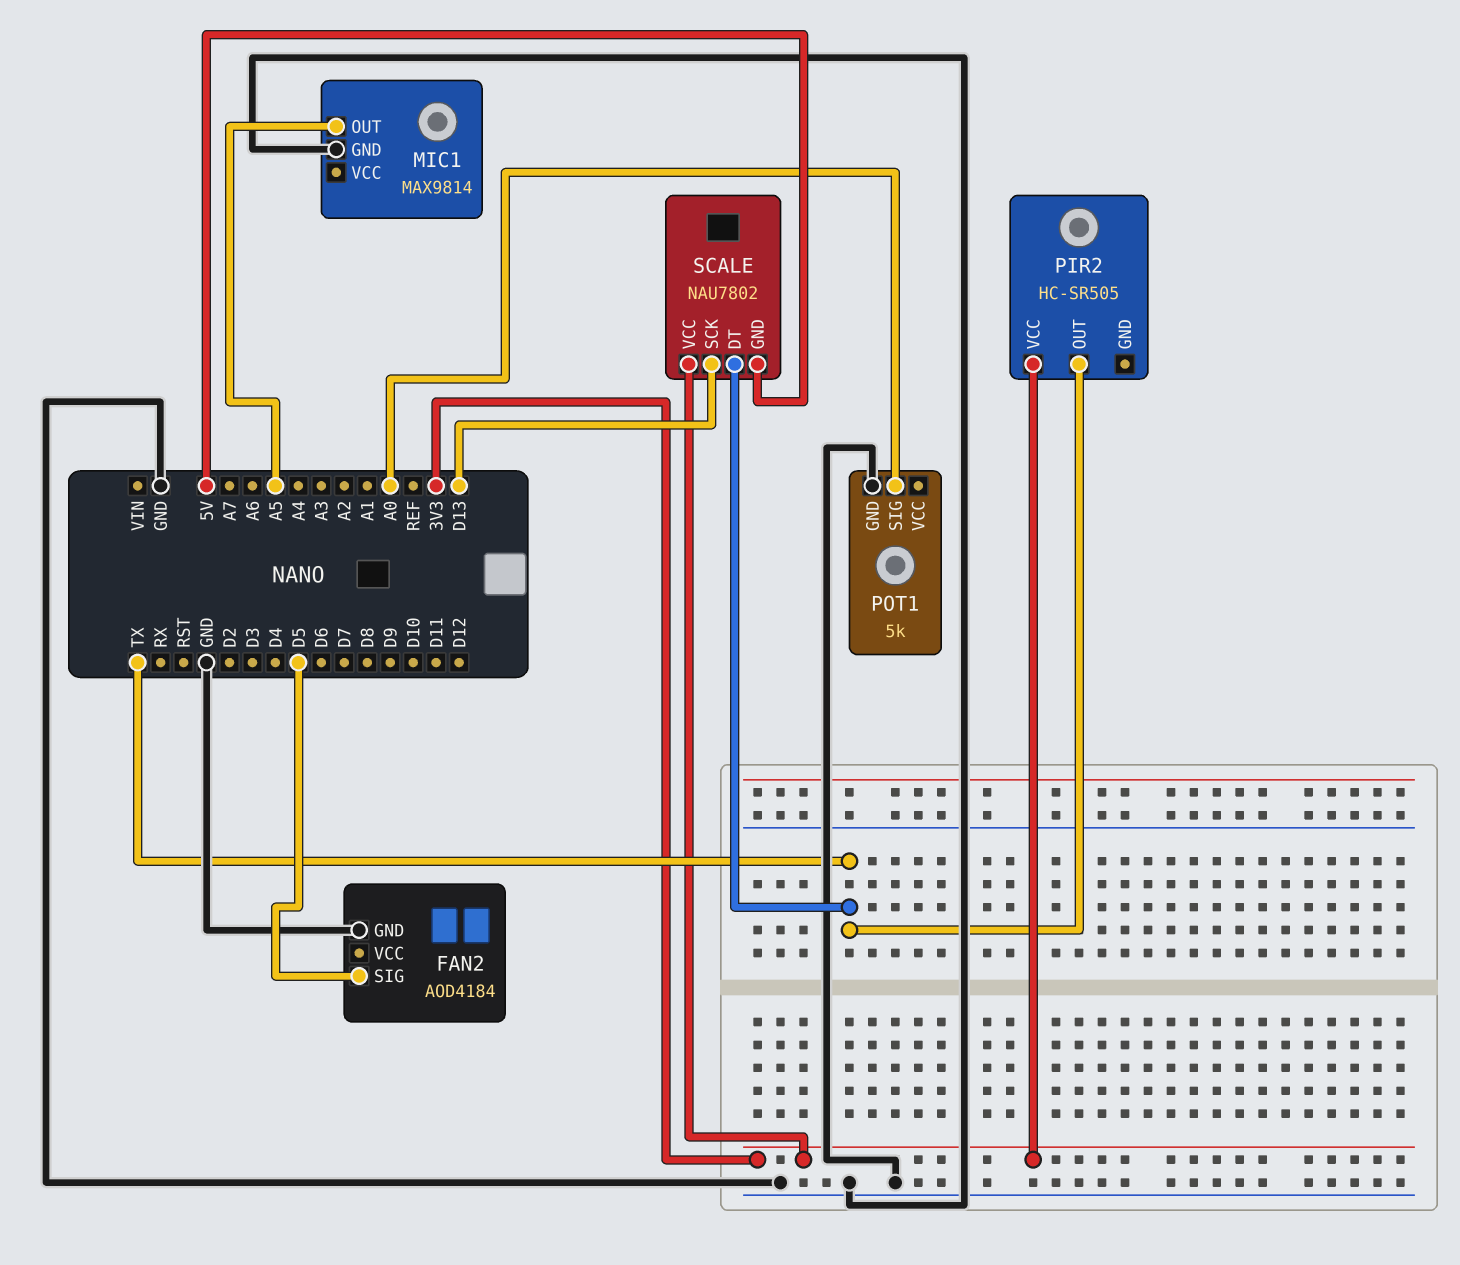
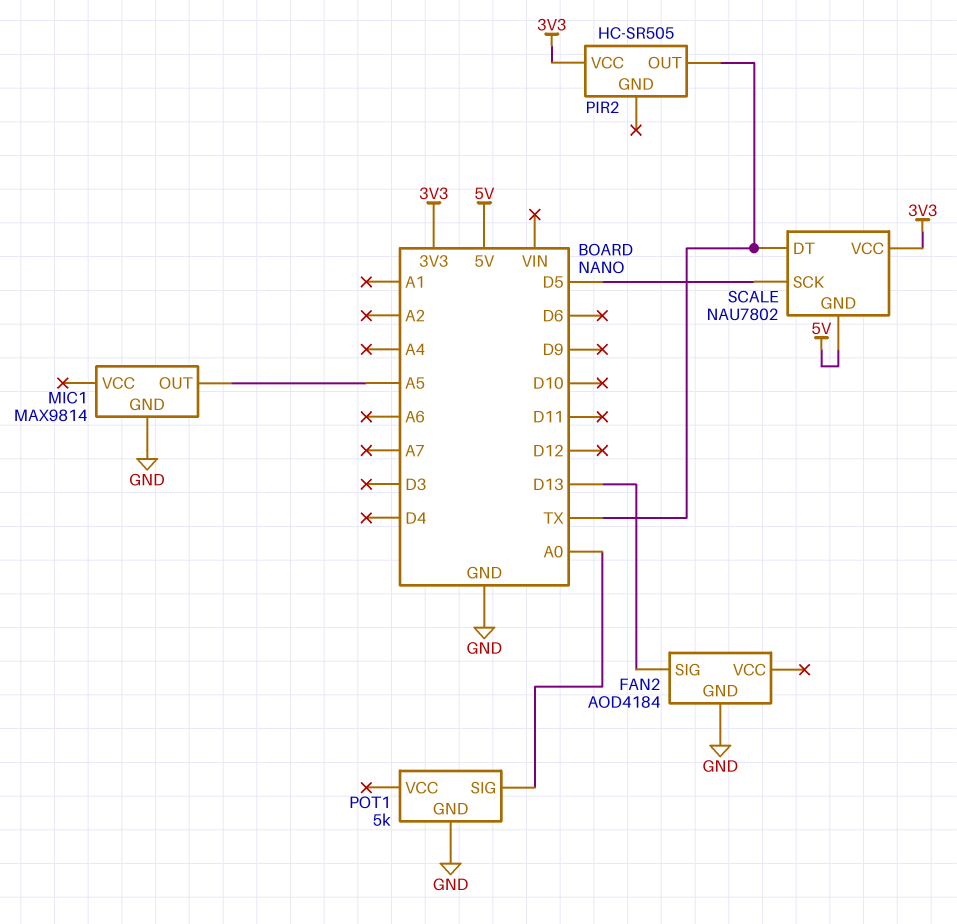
FAN2 pin SIG: D5 -> D13
SCALE pin SCK: D13 -> D5

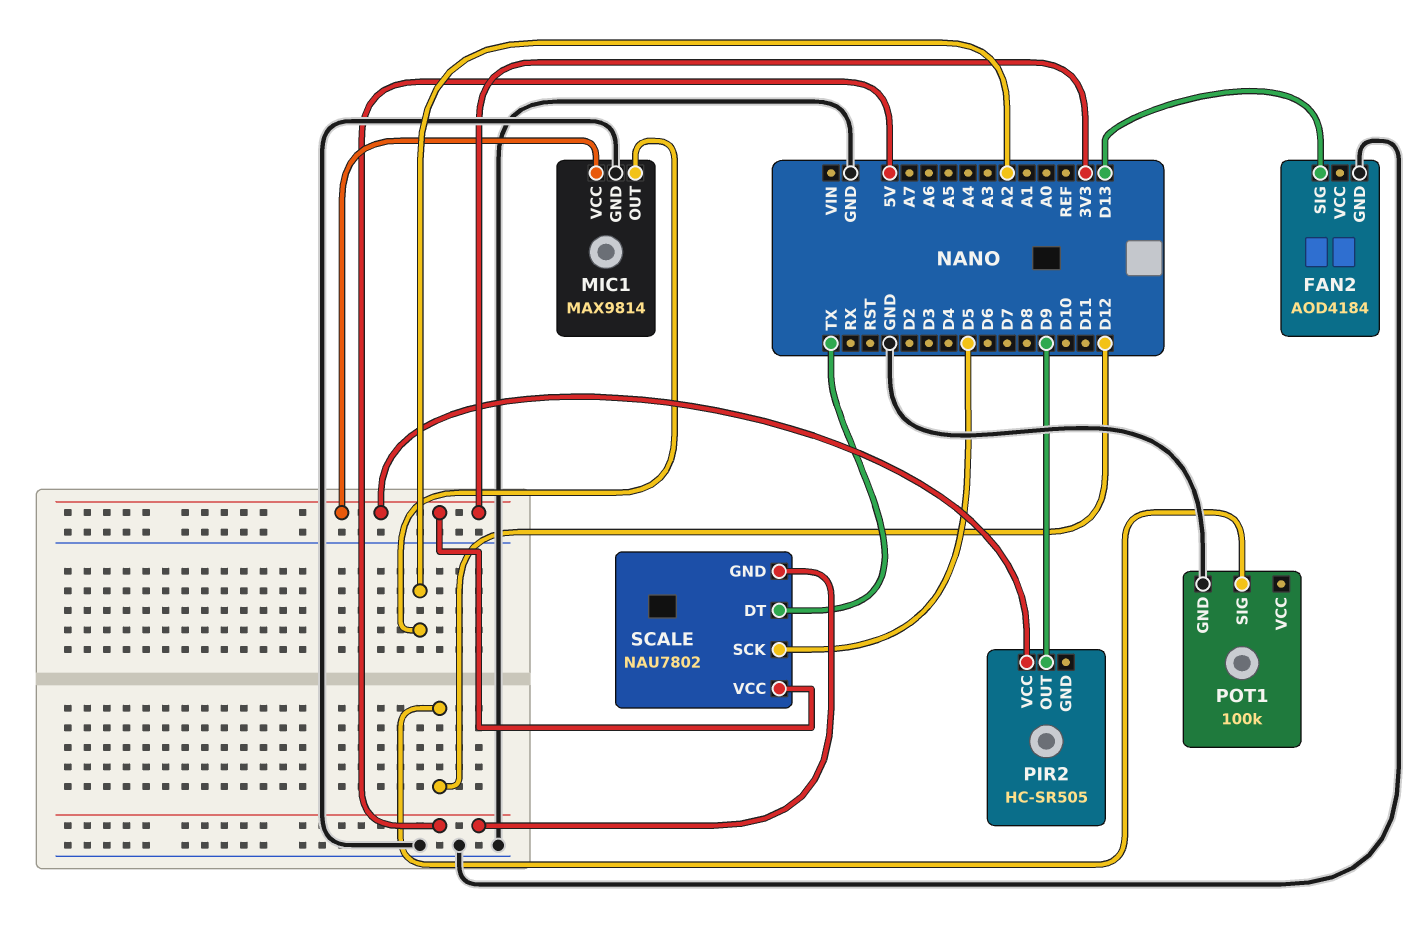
MIC1 pin OUT: A5 -> A2
MIC1 pin VCC: none -> 3V3
PIR2 pin OUT: TX -> D9
POT1: 5k -> 100k
POT1 pin SIG: A0 -> D12

